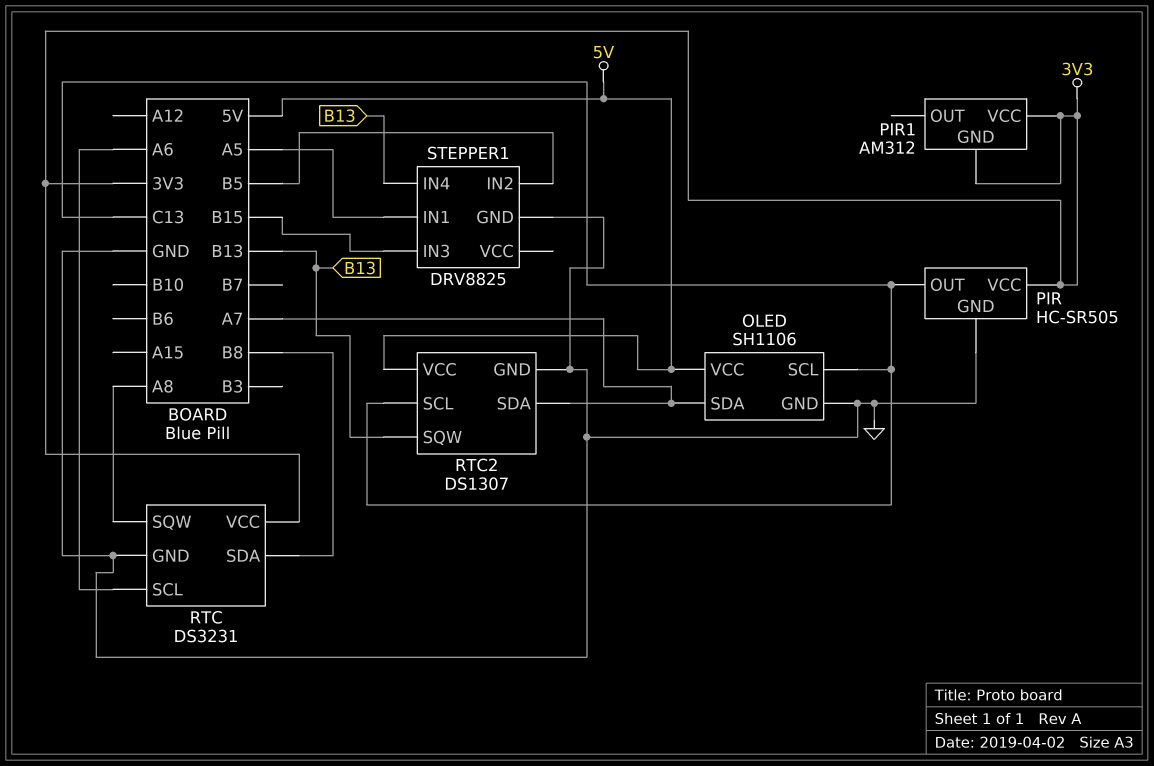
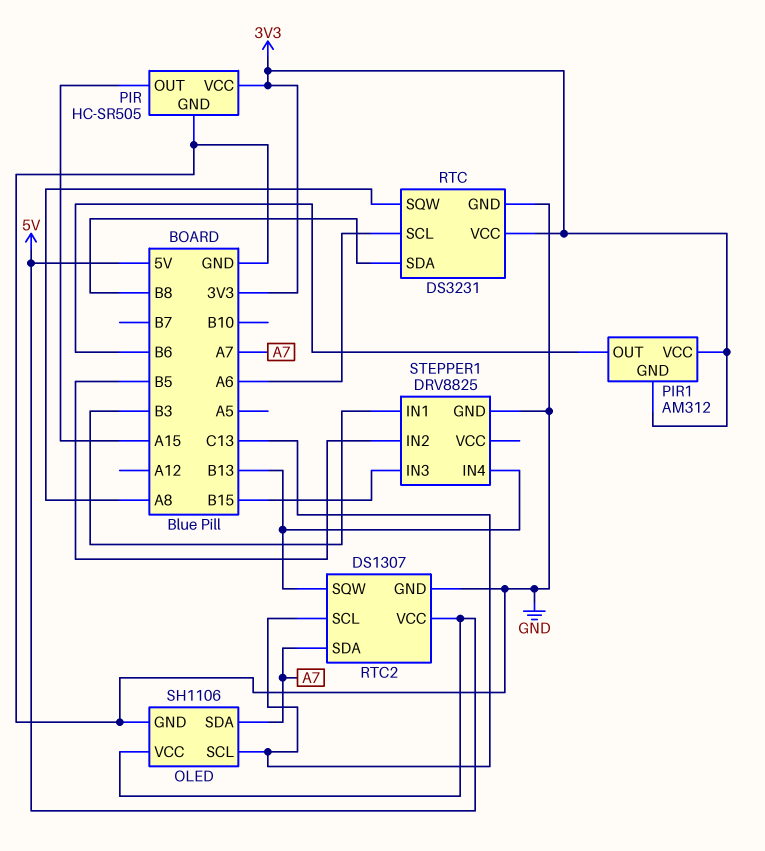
PIR pin OUT: C13 -> A15
PIR1 pin OUT: none -> B6
STEPPER1 pin IN1: A5 -> B3

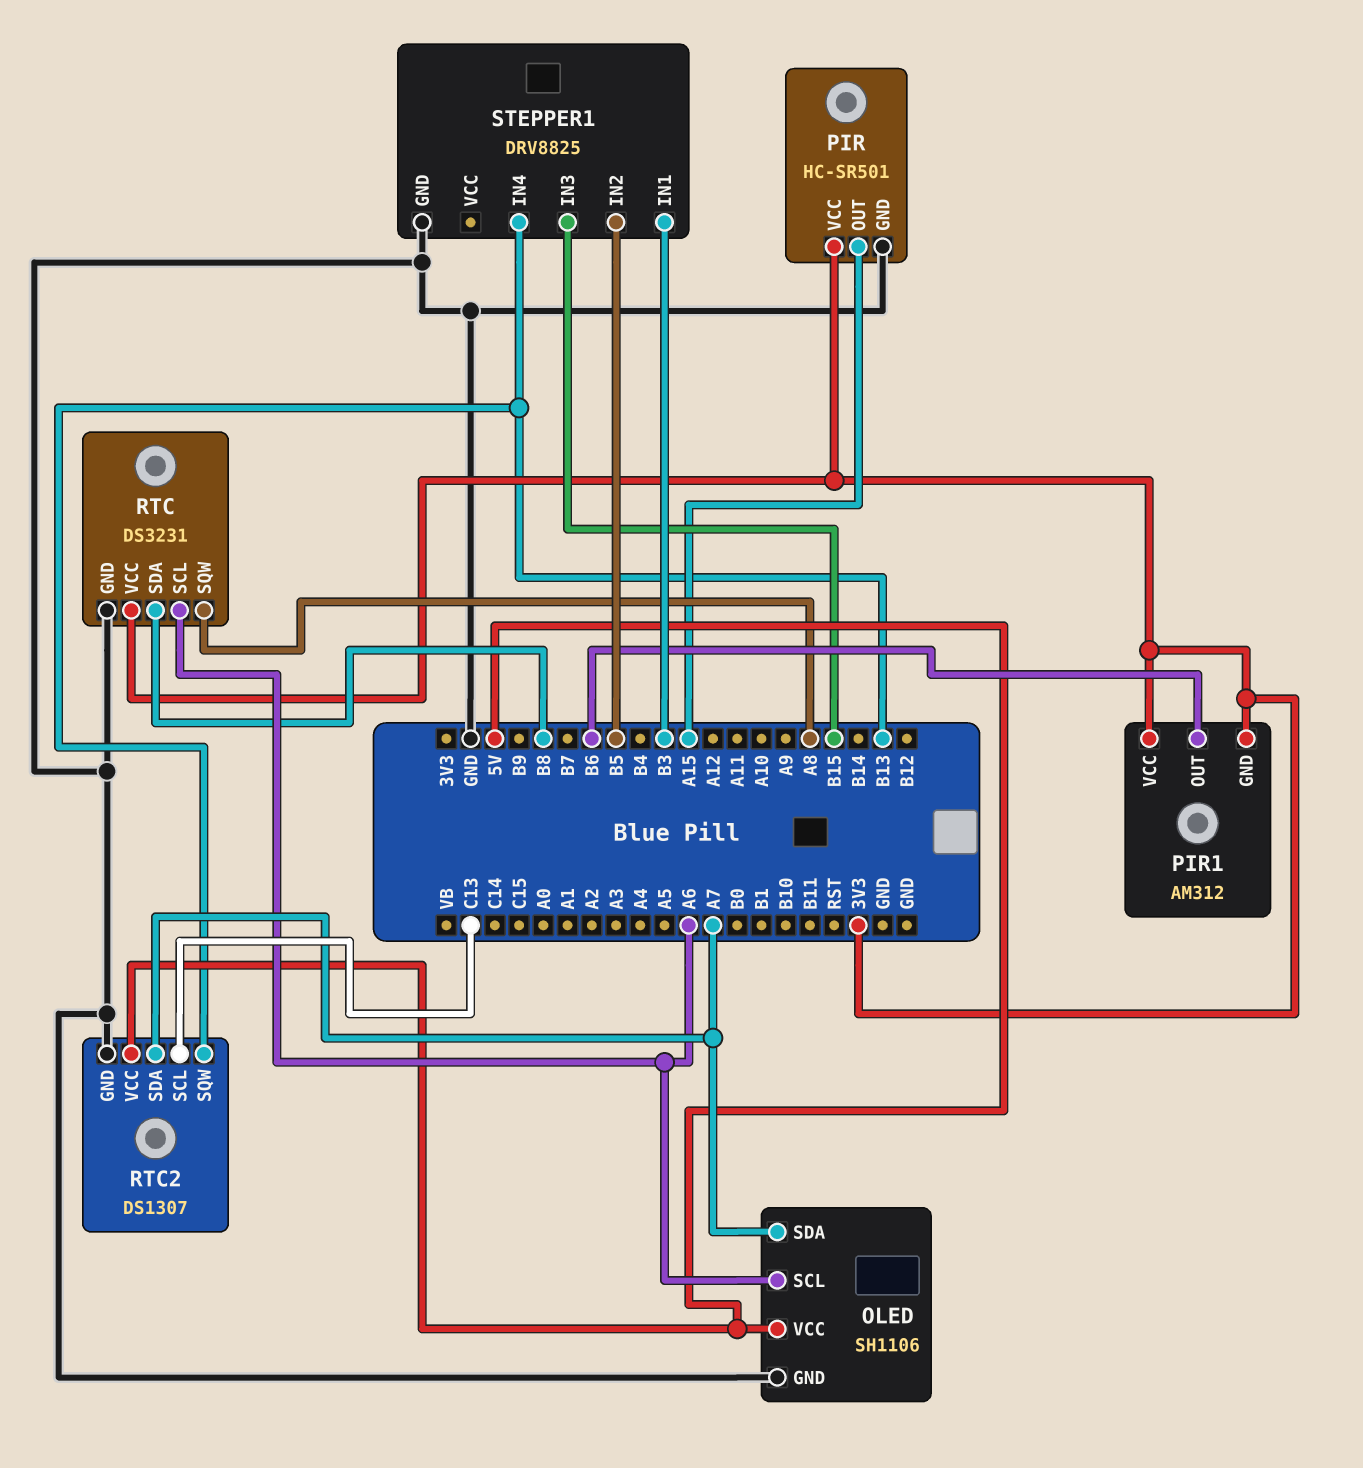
OLED pin SCL: C13 -> A6
PIR: HC-SR505 -> HC-SR501

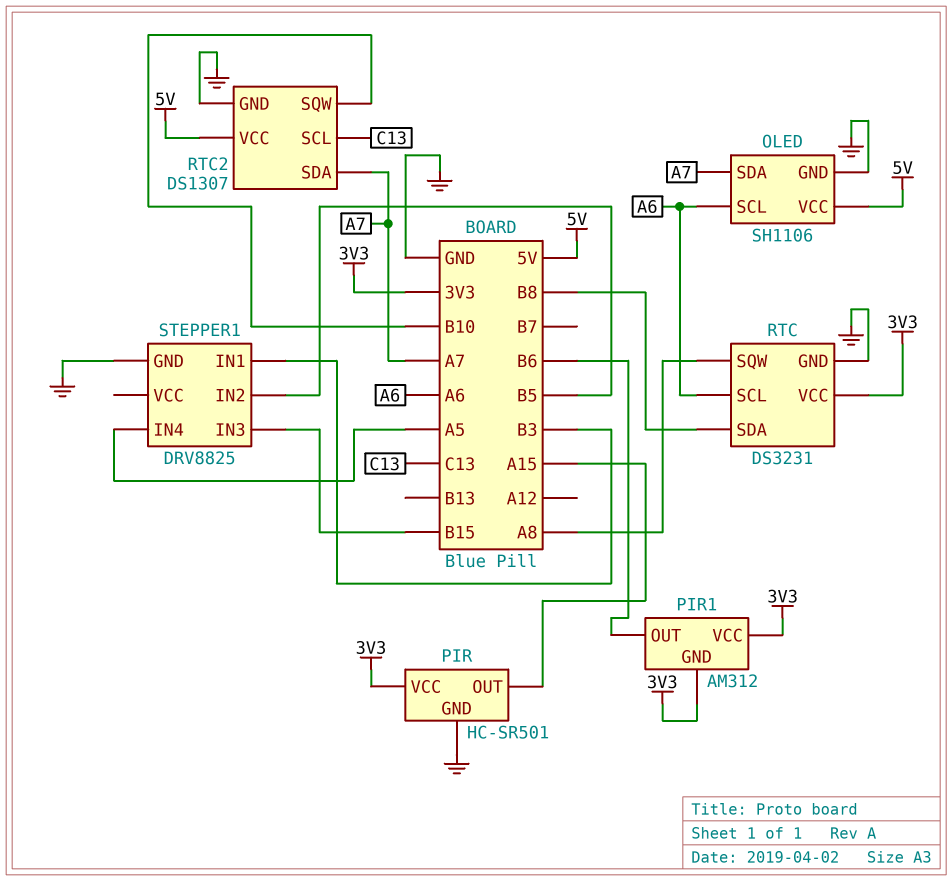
RTC2 pin SQW: B13 -> B10
STEPPER1 pin IN4: B13 -> A5

